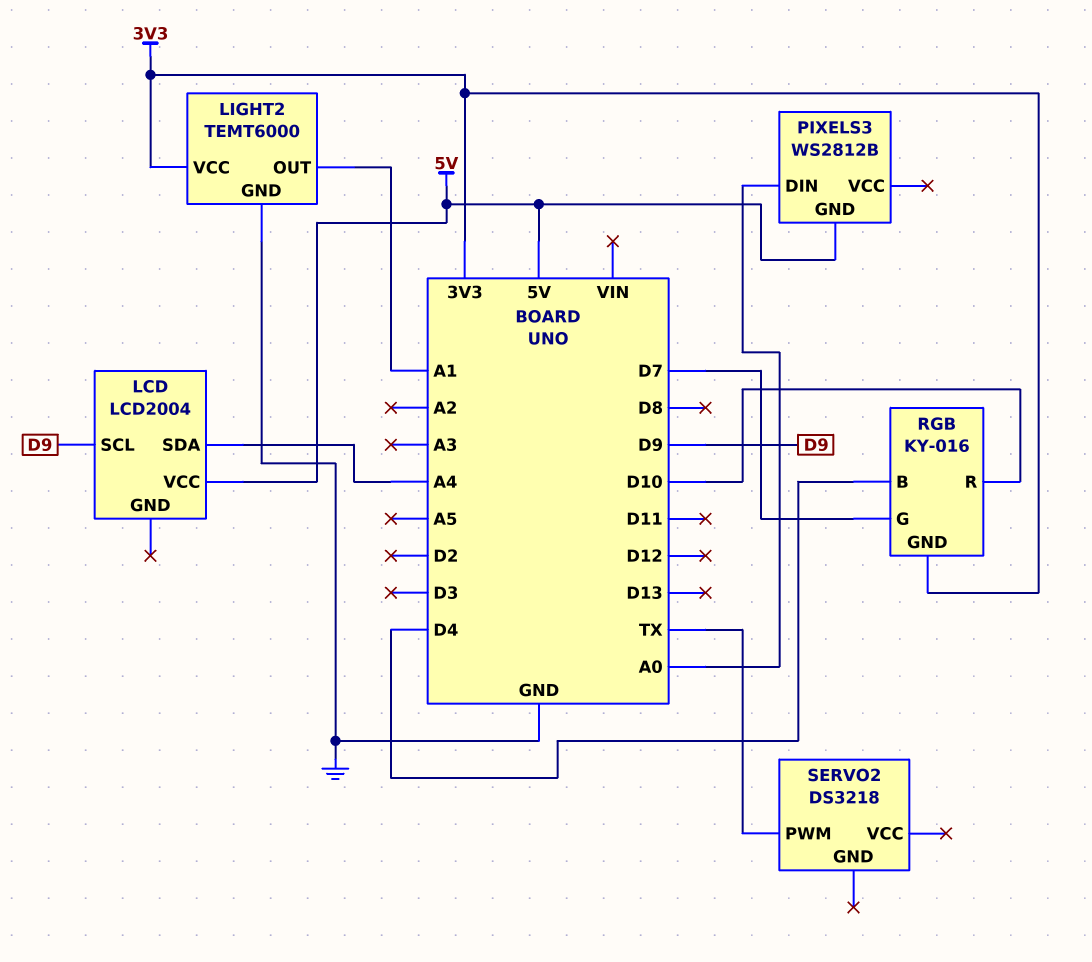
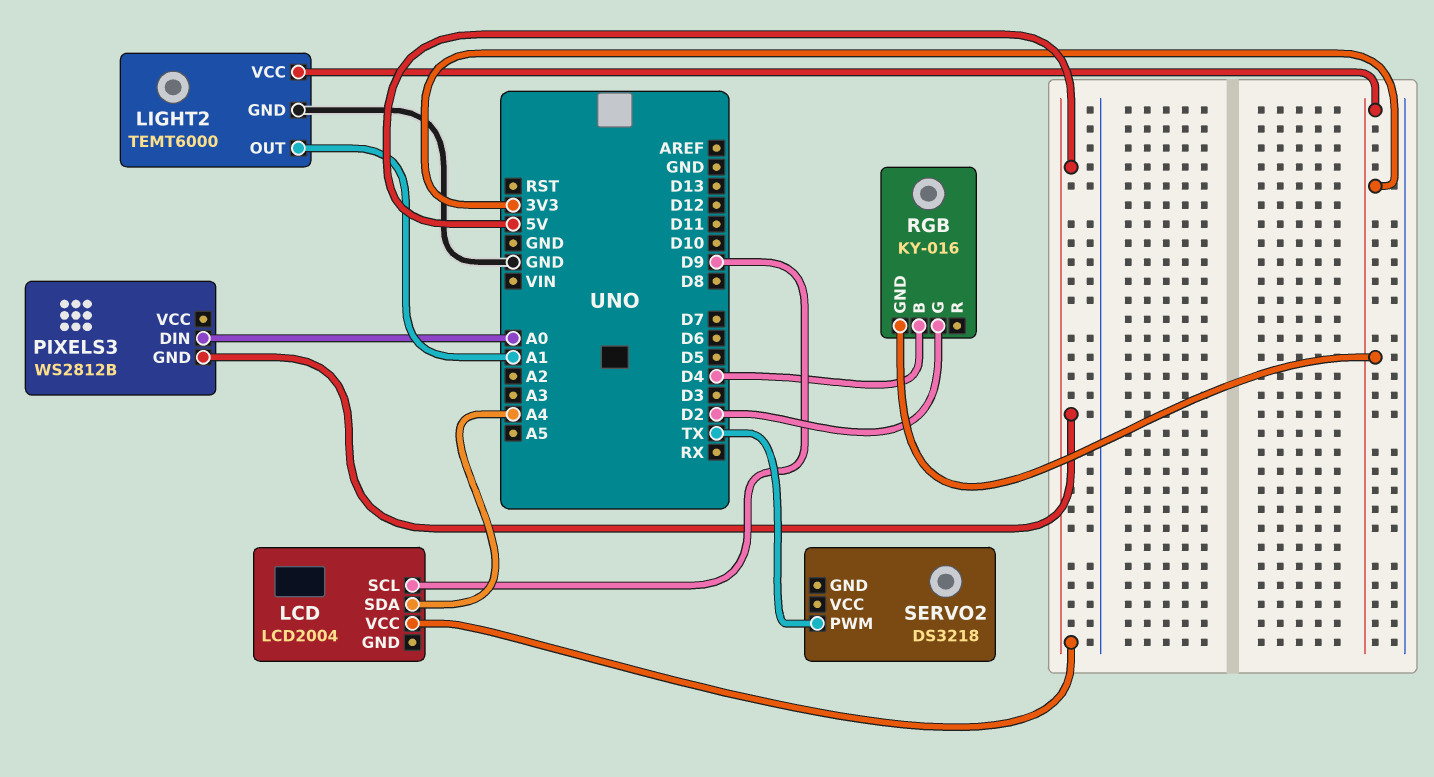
RGB pin G: D7 -> D2
RGB pin R: D10 -> none

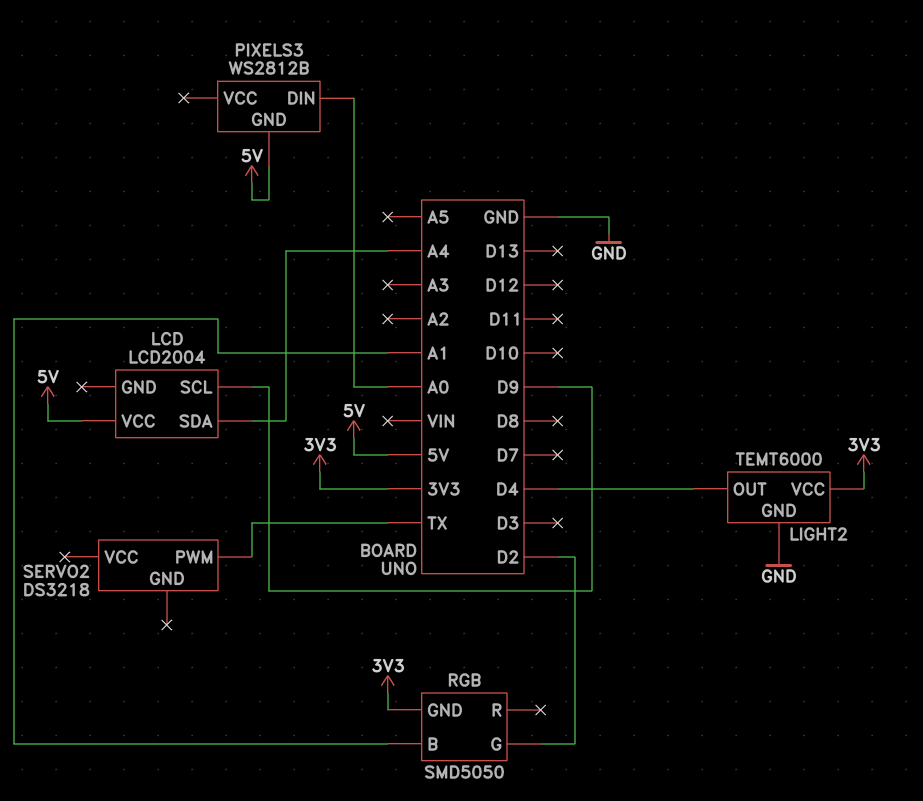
LIGHT2 pin OUT: A1 -> D4
RGB: KY-016 -> SMD5050
RGB pin B: D4 -> A1

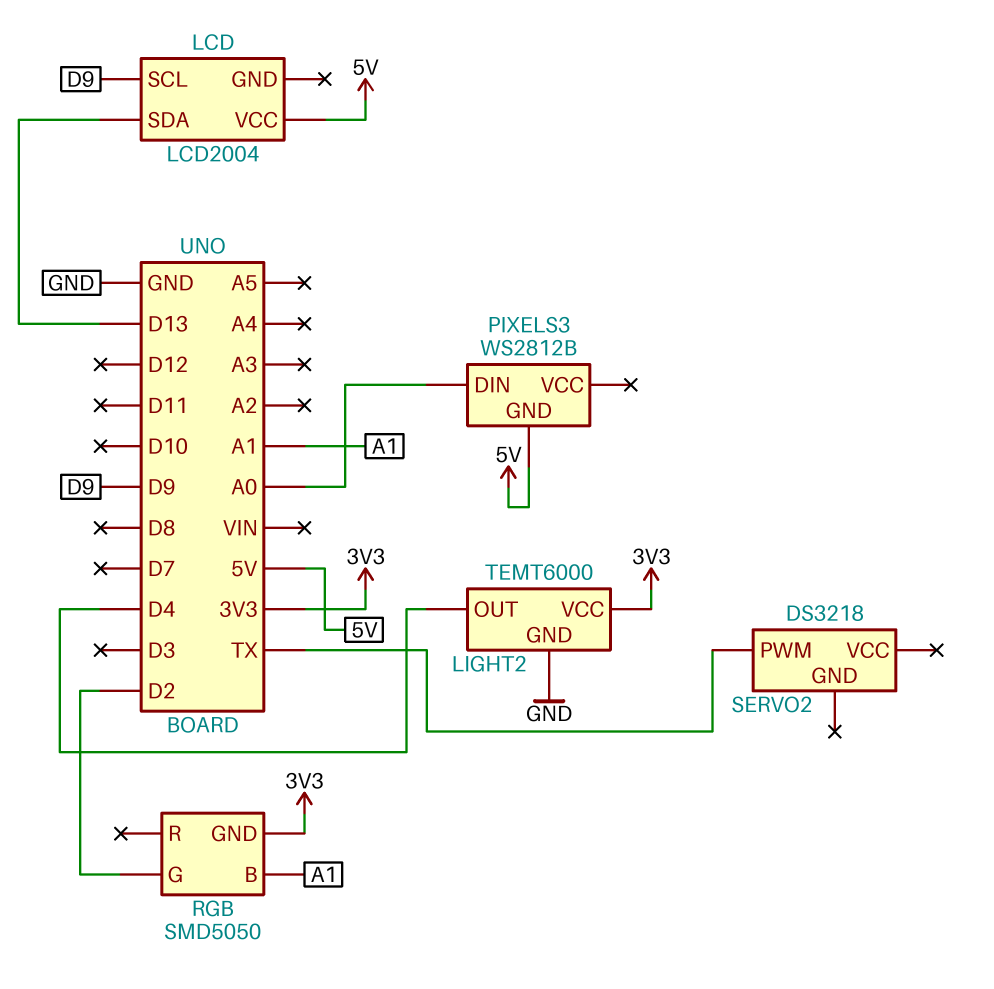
LCD pin SDA: A4 -> D13

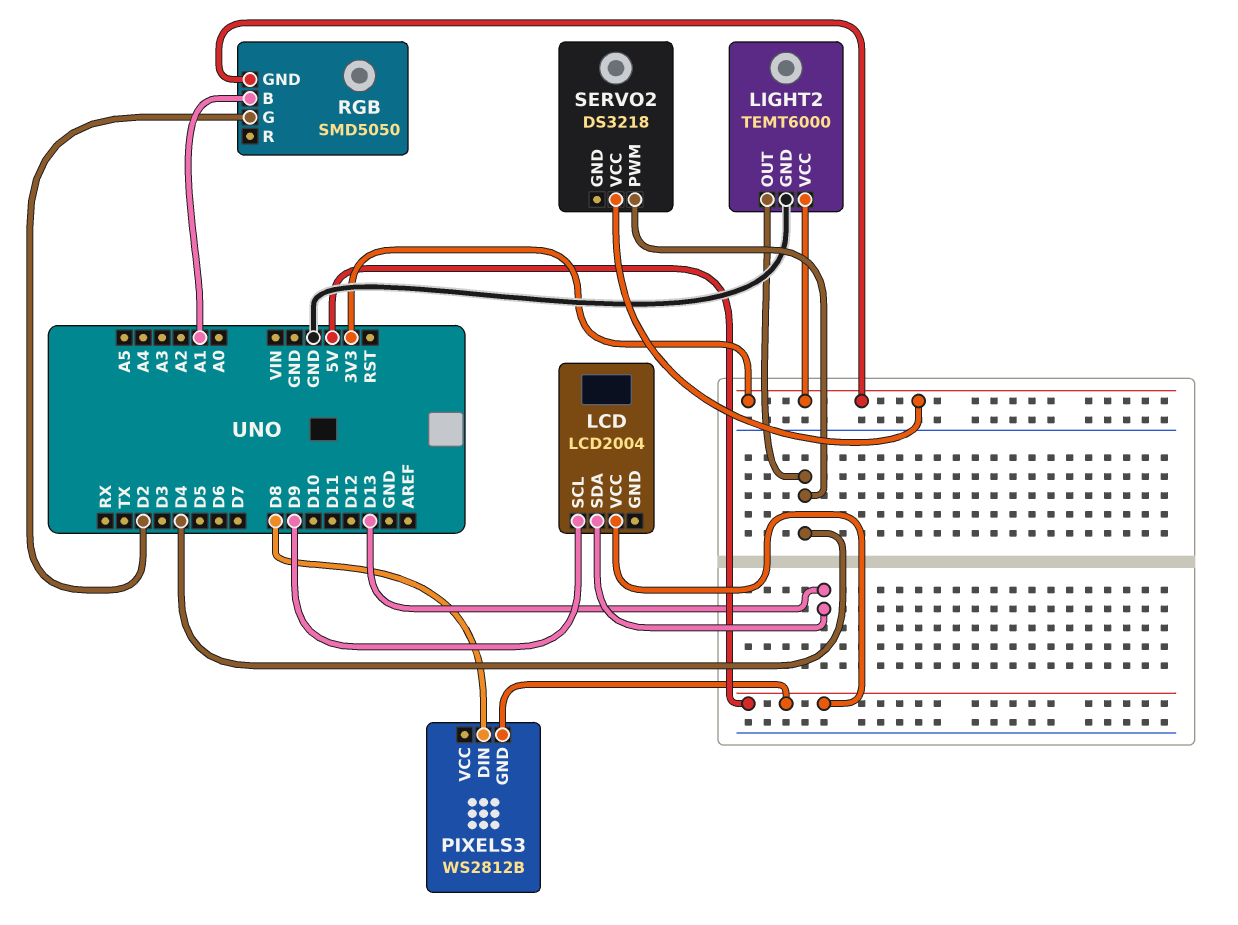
PIXELS3 pin DIN: A0 -> D8
SERVO2 pin PWM: TX -> D4
SERVO2 pin VCC: none -> 3V3

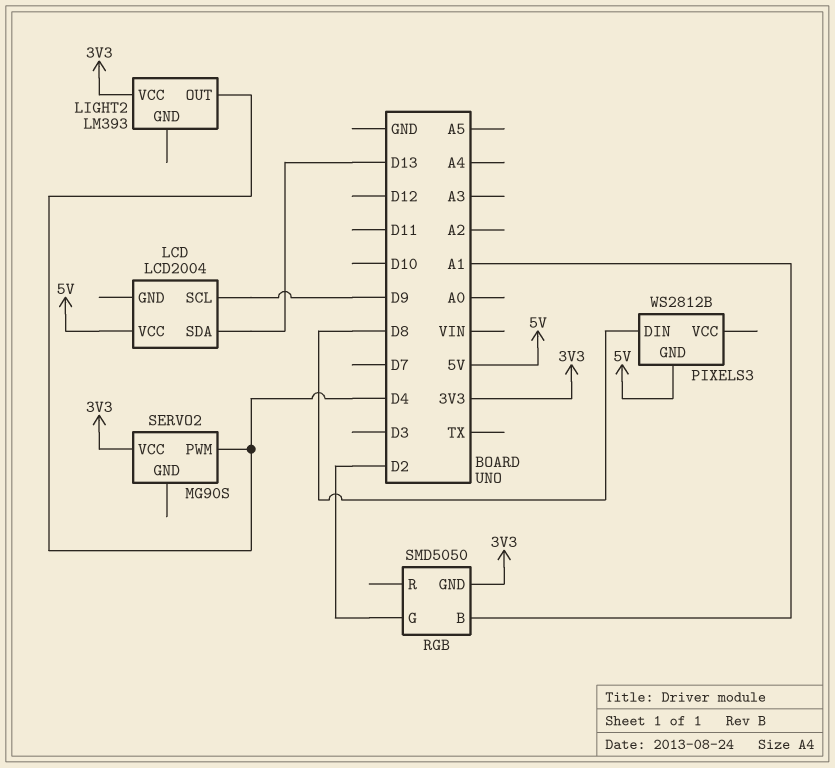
LIGHT2: TEMT6000 -> LM393
LIGHT2 pin GND: GND -> none
SERVO2: DS3218 -> MG90S

